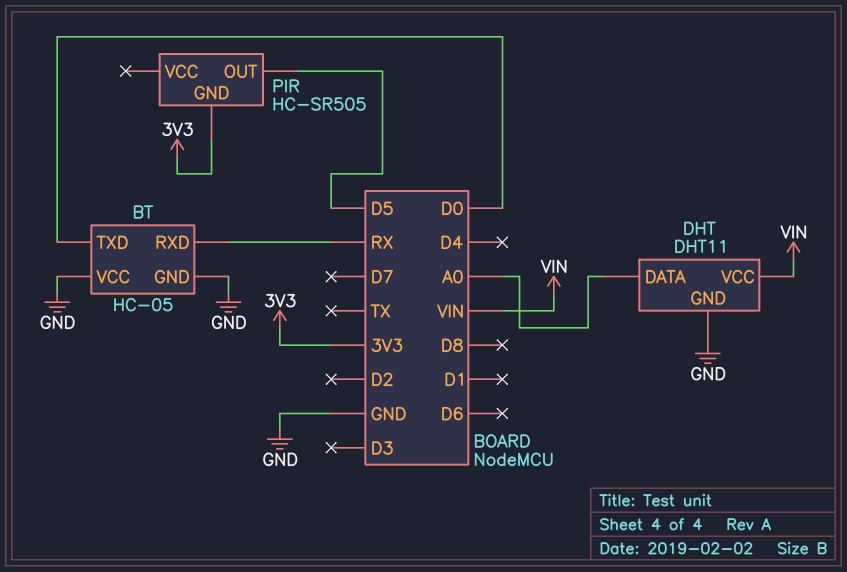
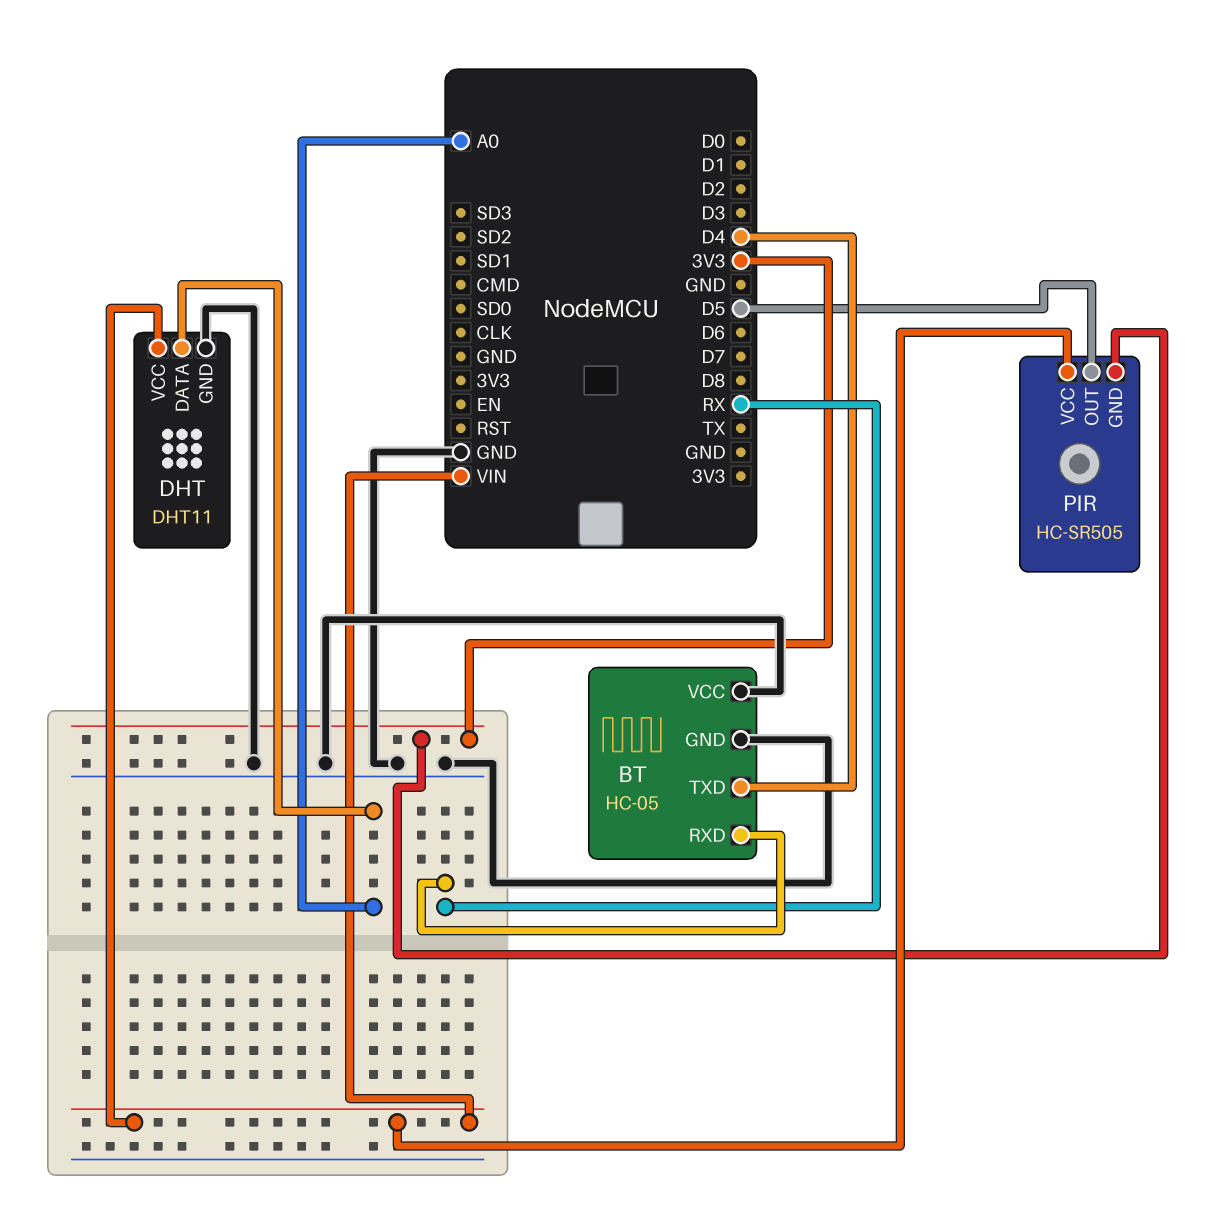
BT pin TXD: D0 -> D4
PIR pin VCC: none -> VIN

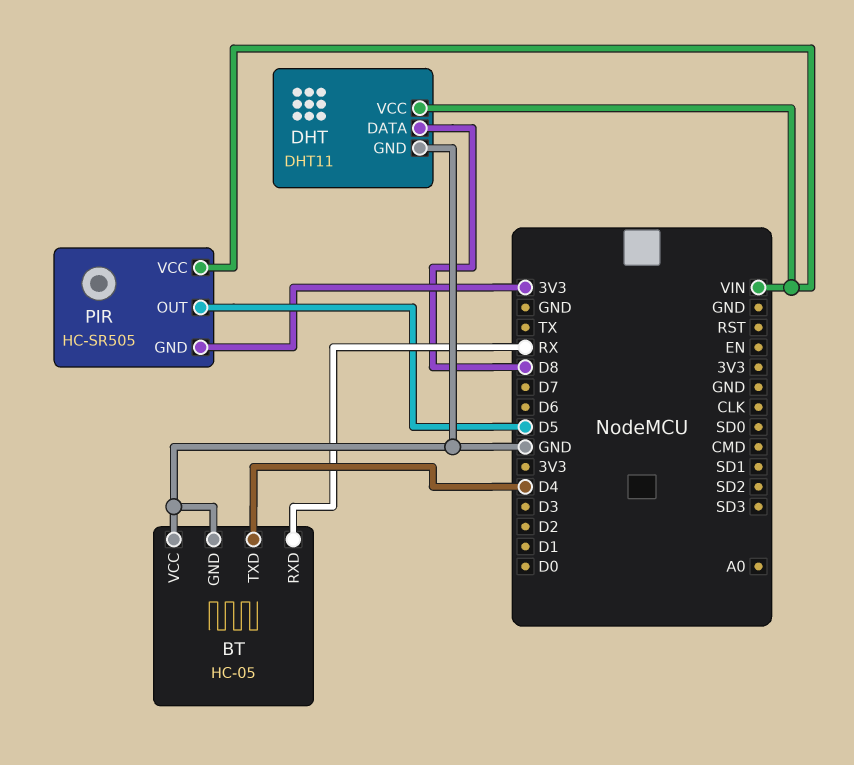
DHT pin DATA: A0 -> D8

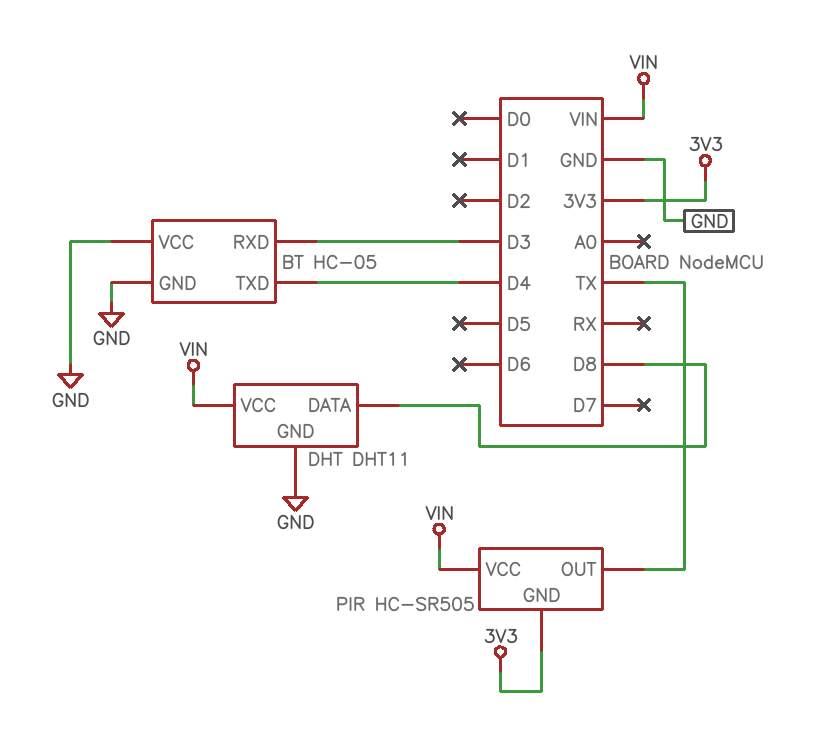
BT pin RXD: RX -> D3
PIR pin OUT: D5 -> TX

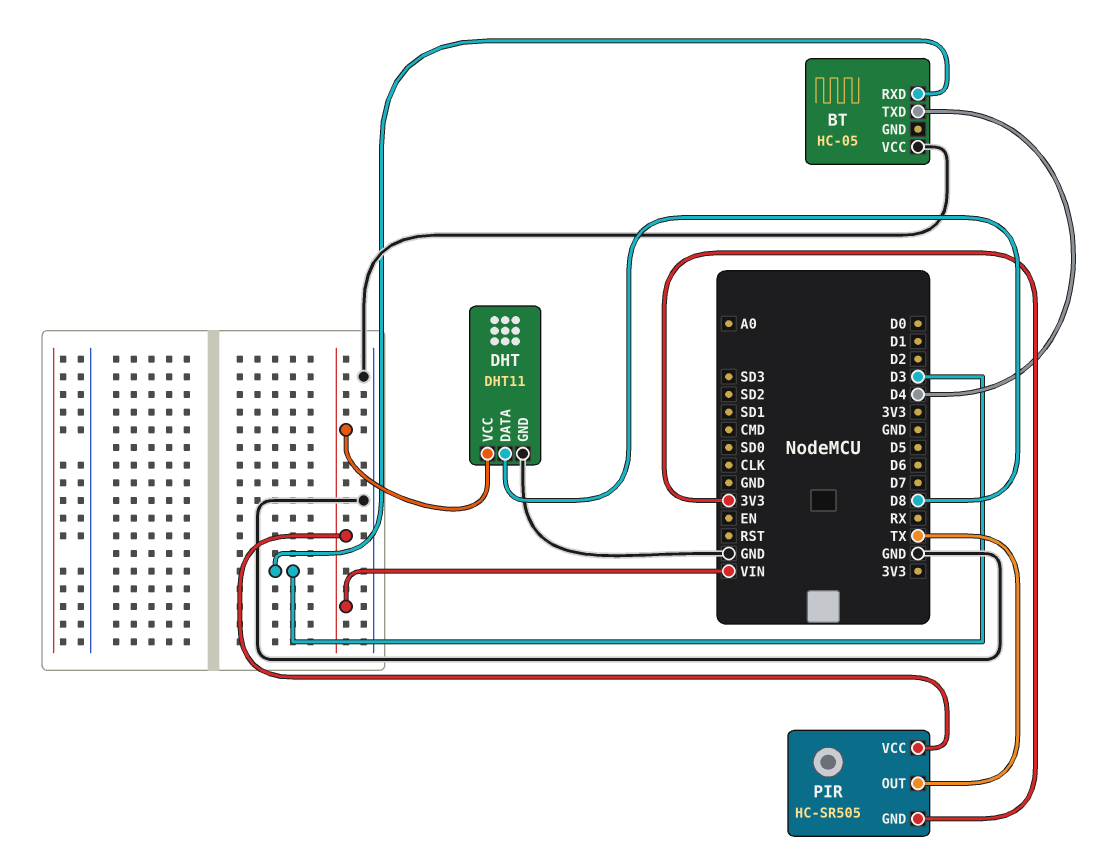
BT pin GND: GND -> none

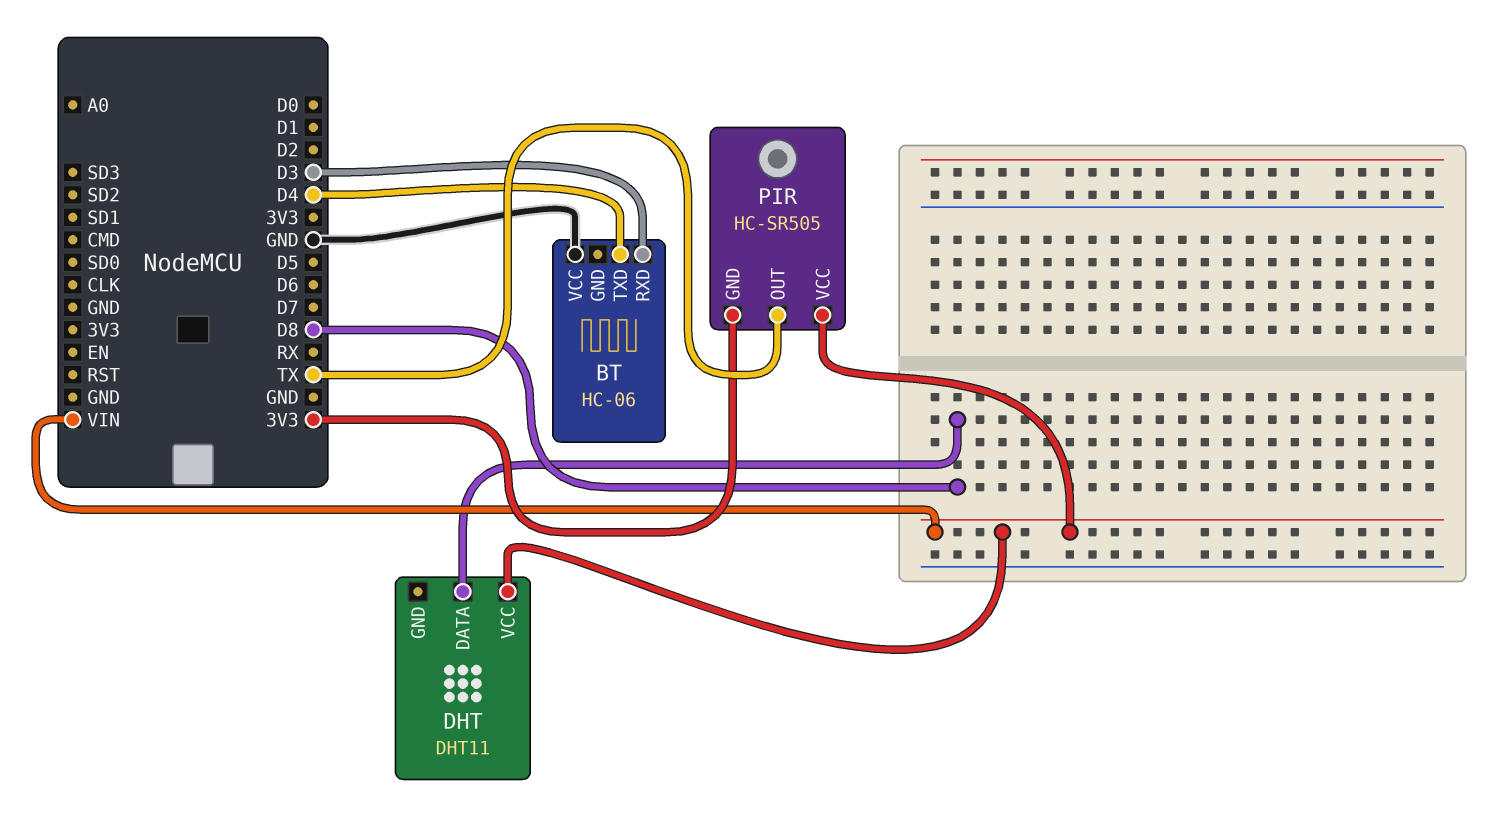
BT: HC-05 -> HC-06
DHT pin GND: GND -> none

